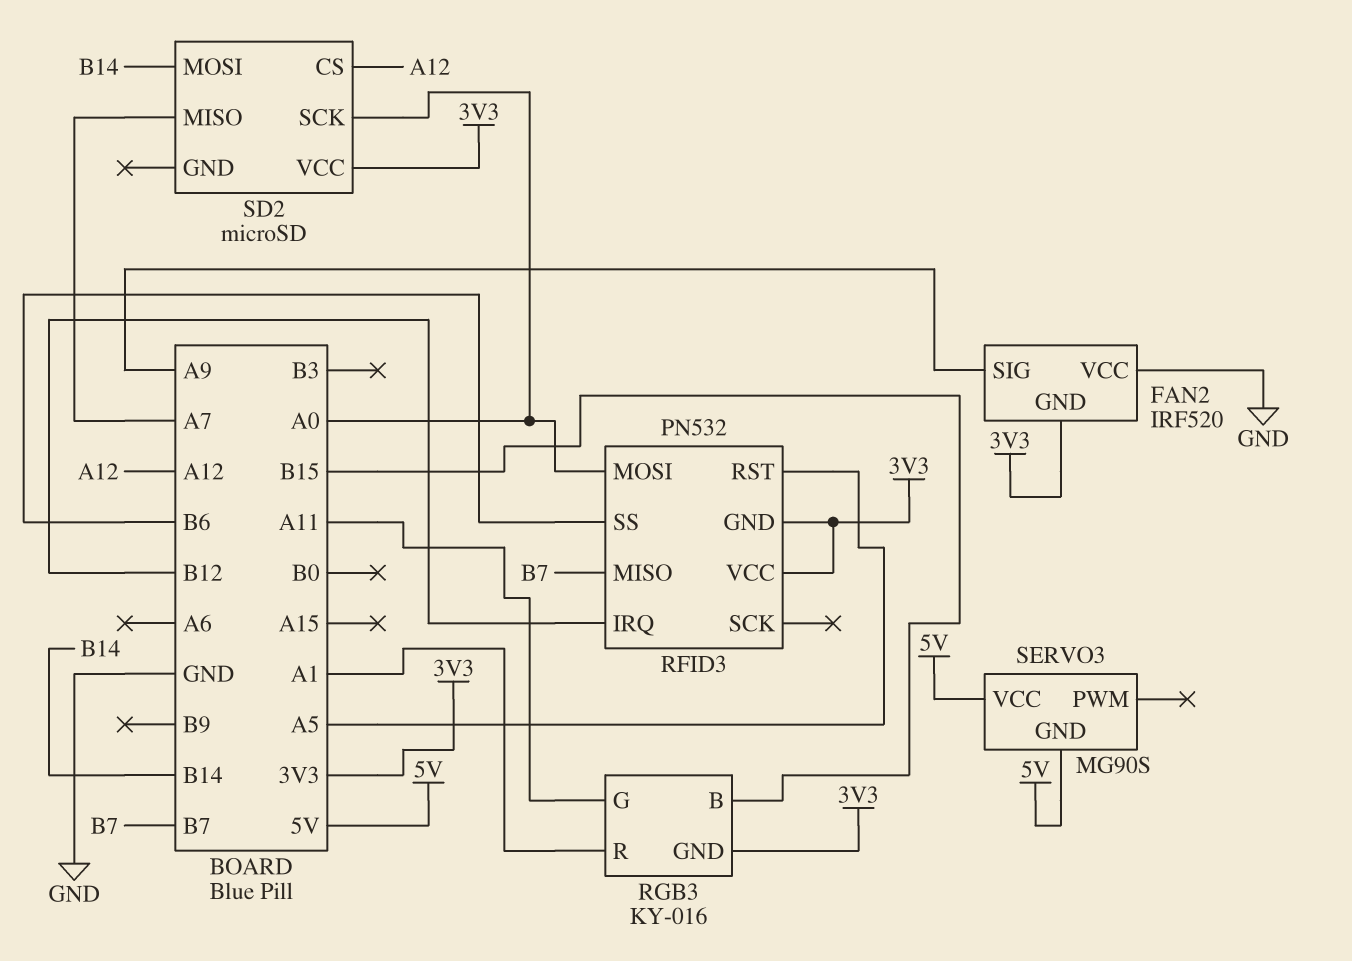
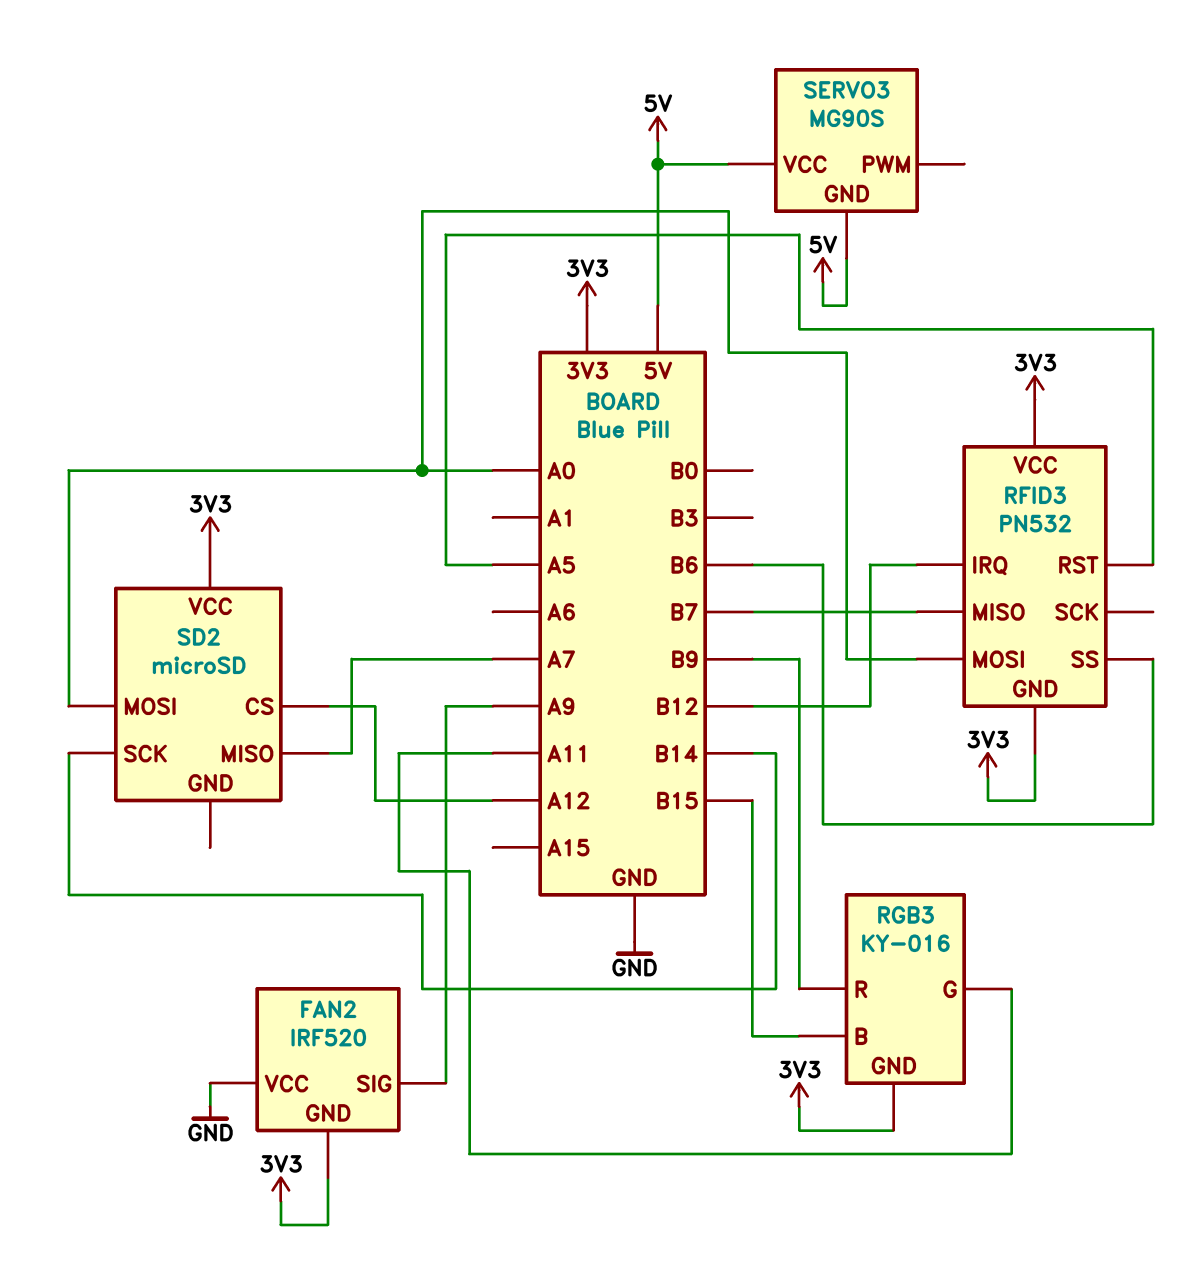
RGB3 pin R: A1 -> B9
SD2 pin MOSI: B14 -> A0
SD2 pin SCK: A0 -> B14

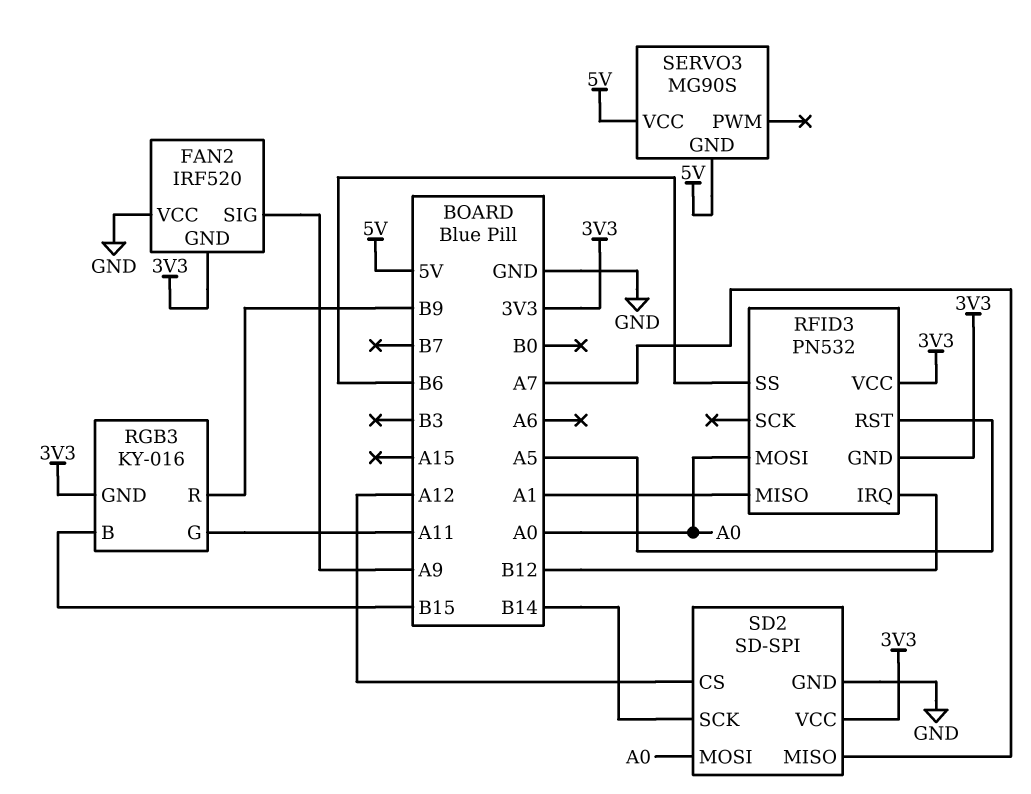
RFID3 pin MISO: B7 -> A1
SD2: microSD -> SD-SPI
SD2 pin GND: none -> GND

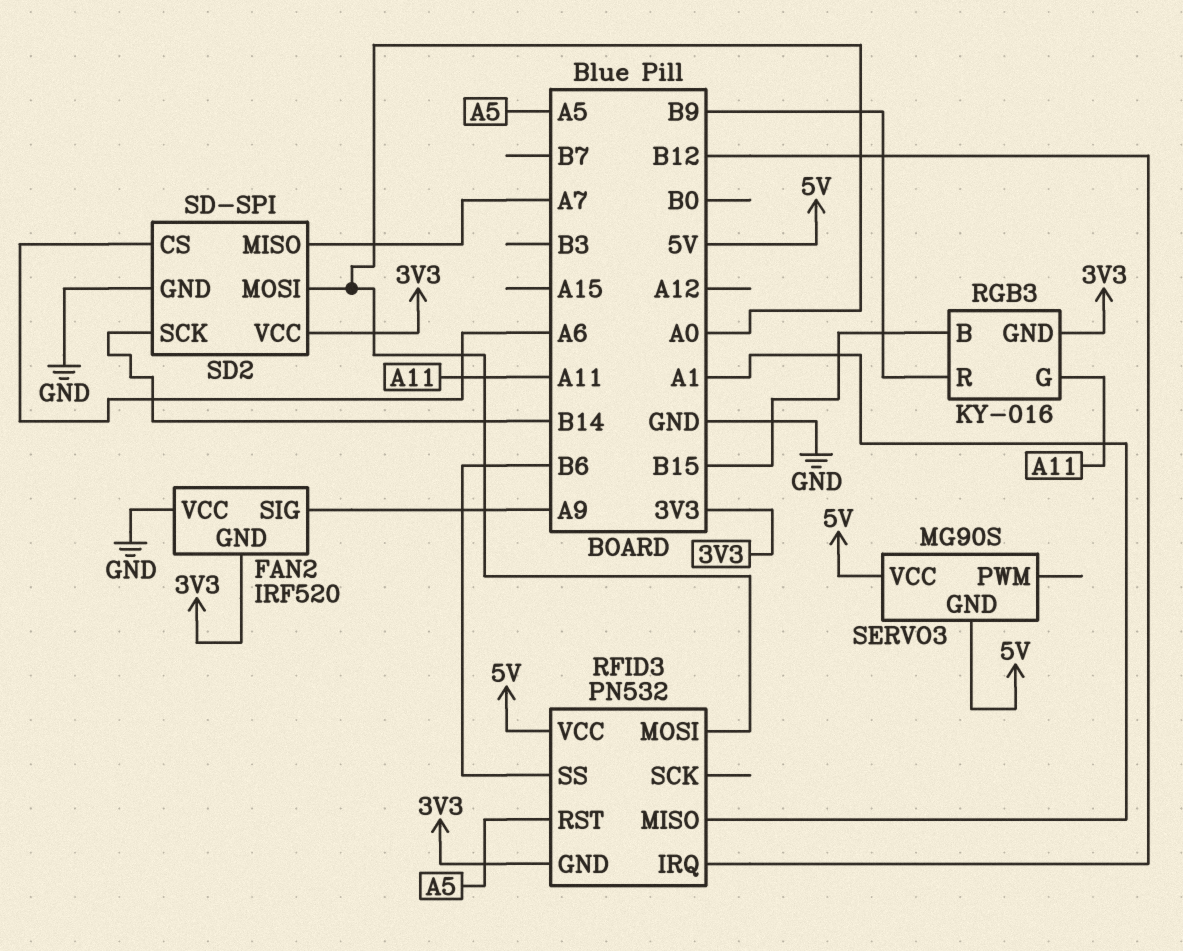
RFID3 pin VCC: 3V3 -> 5V
SD2 pin CS: A12 -> A6

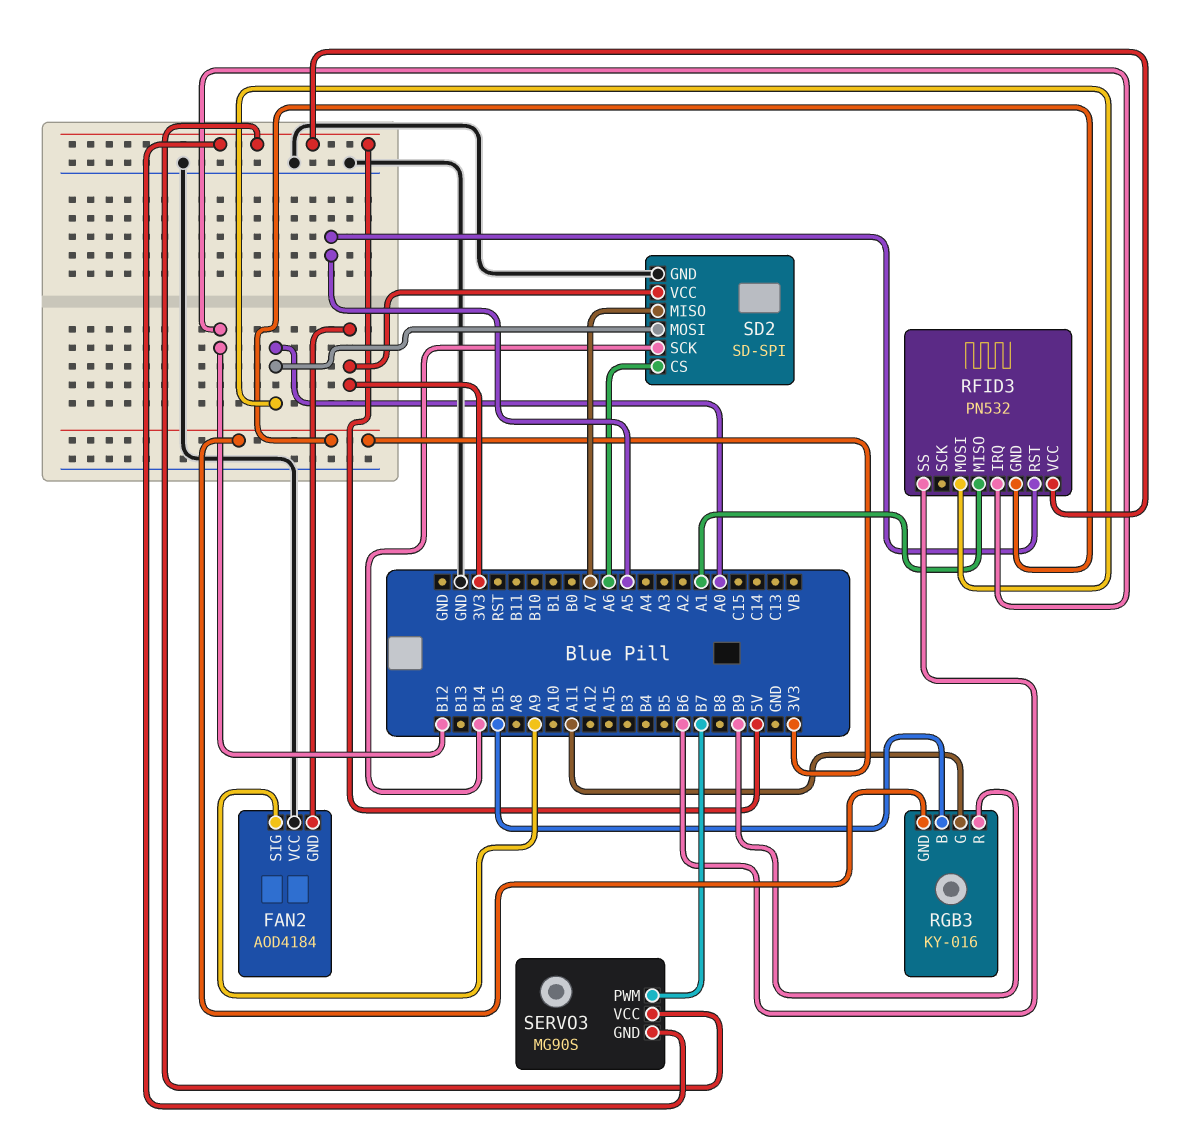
FAN2: IRF520 -> AOD4184
SERVO3 pin PWM: none -> B7

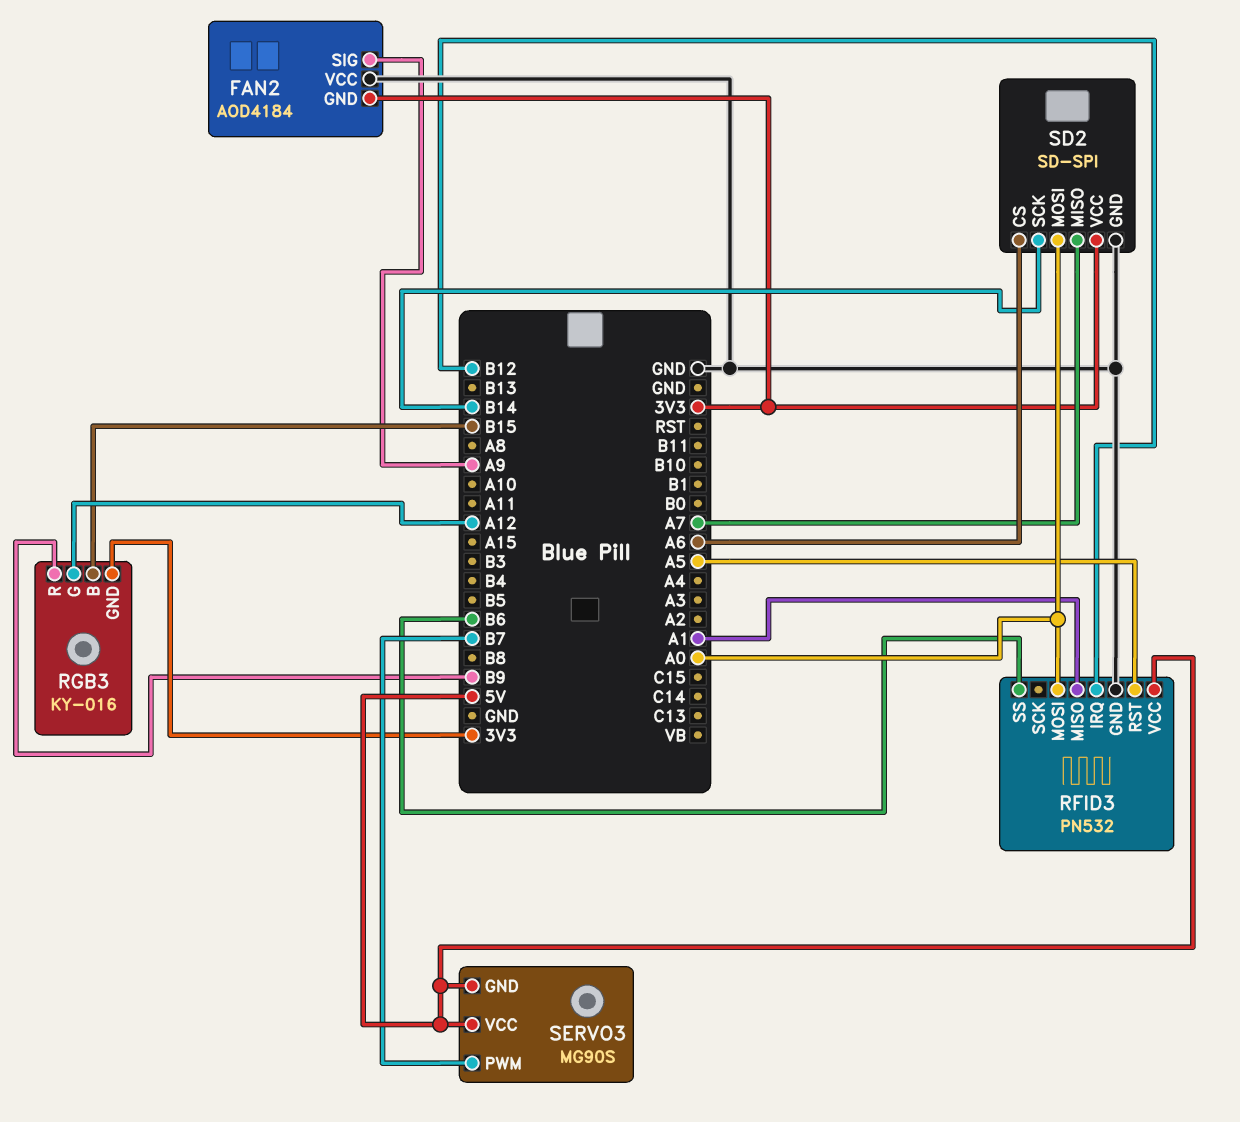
RFID3 pin GND: 3V3 -> GND
RGB3 pin G: A11 -> A12

